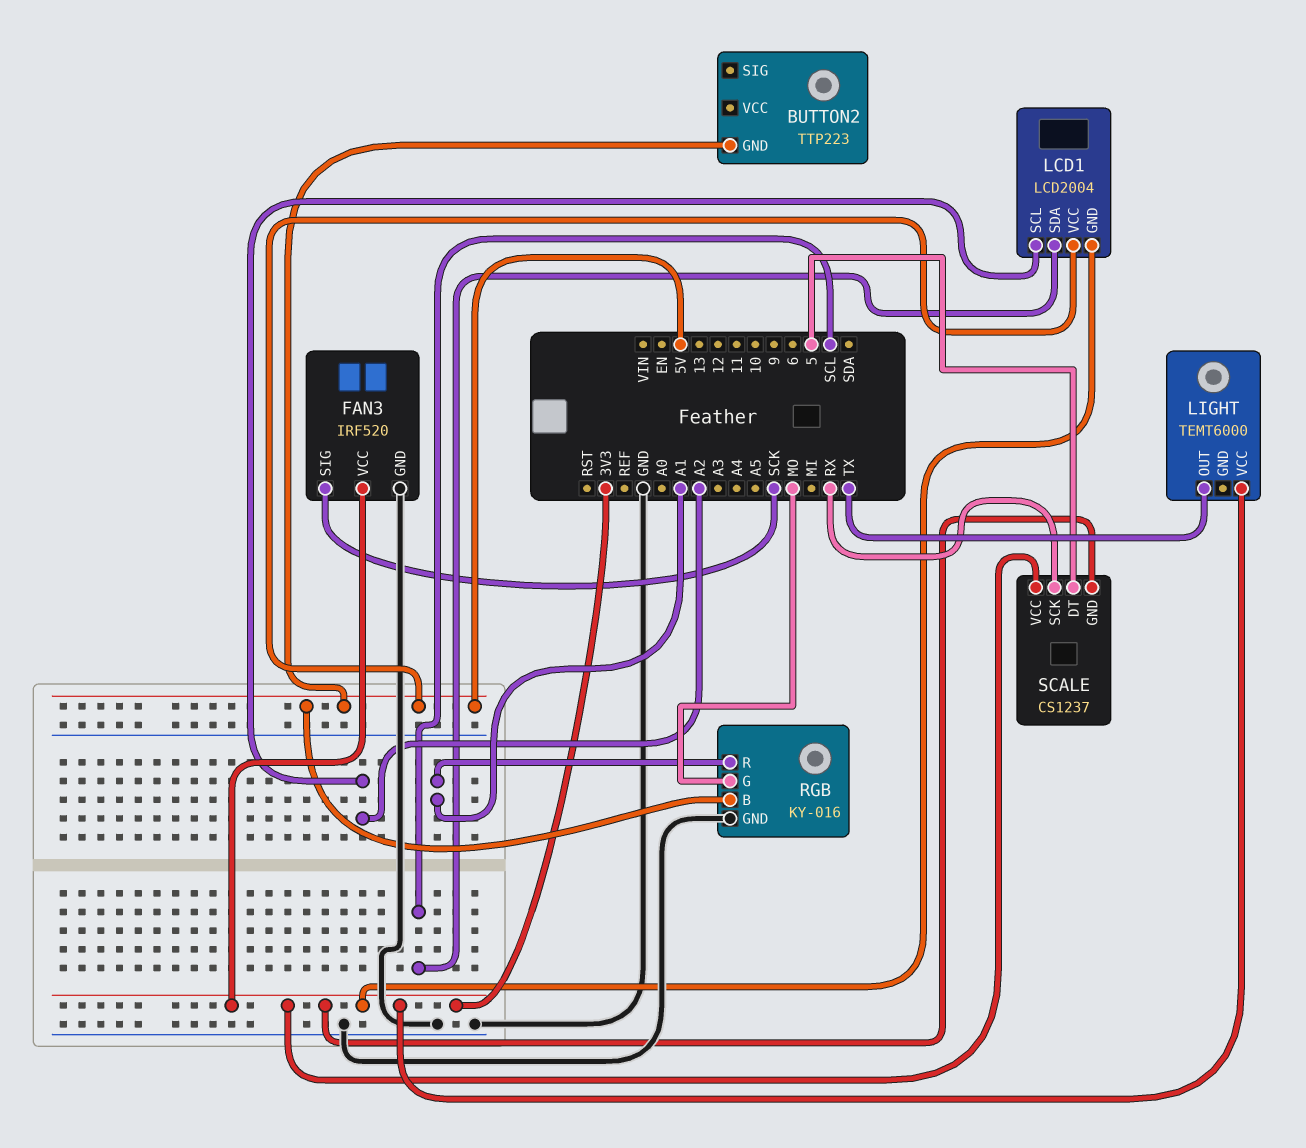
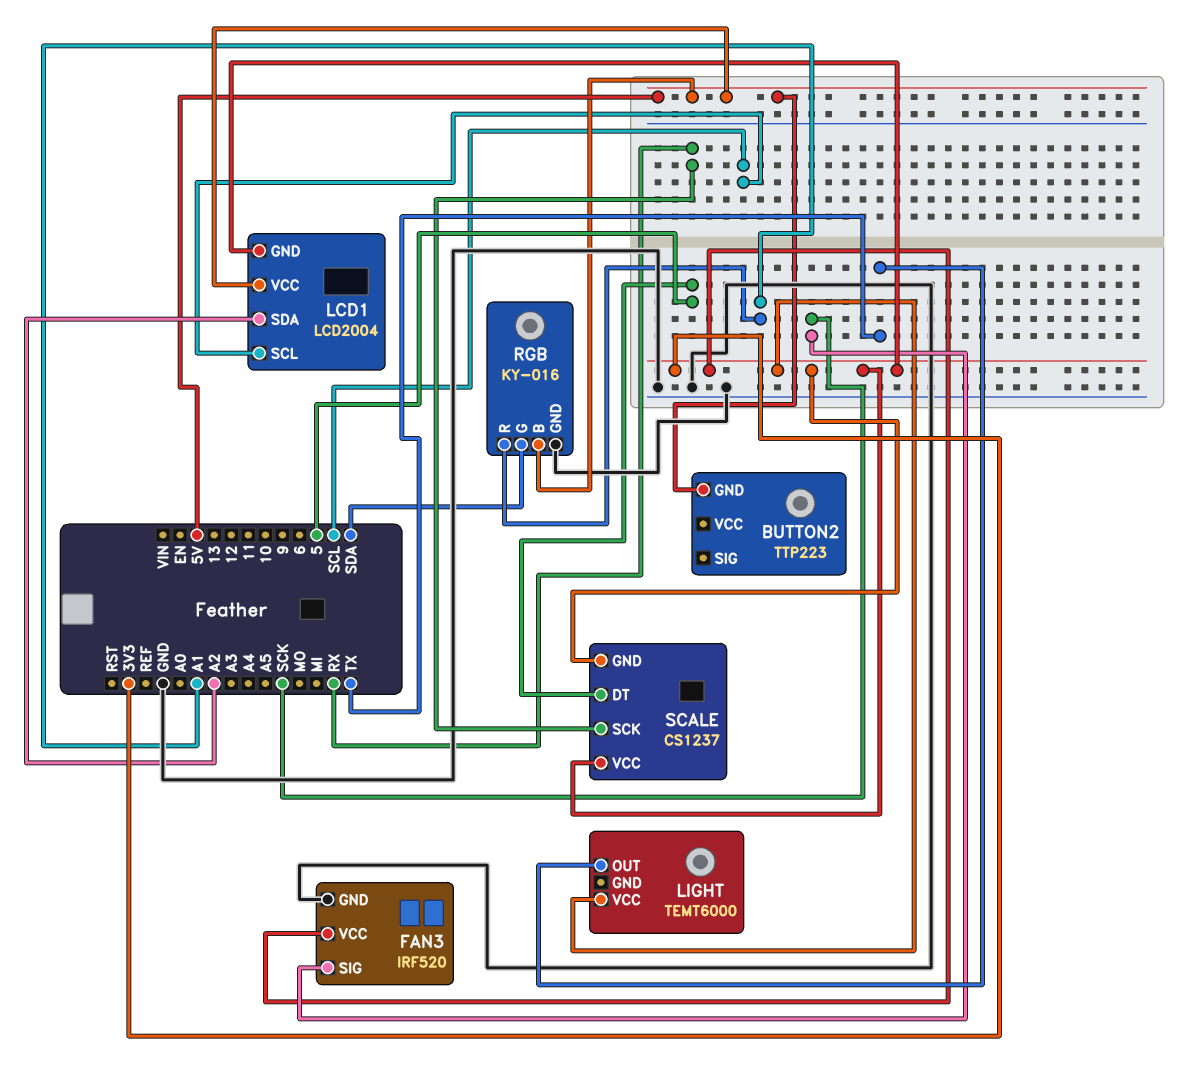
LCD1 pin SCL: A2 -> SCL
LCD1 pin SDA: SCL -> A2
RGB pin G: MO -> SDA

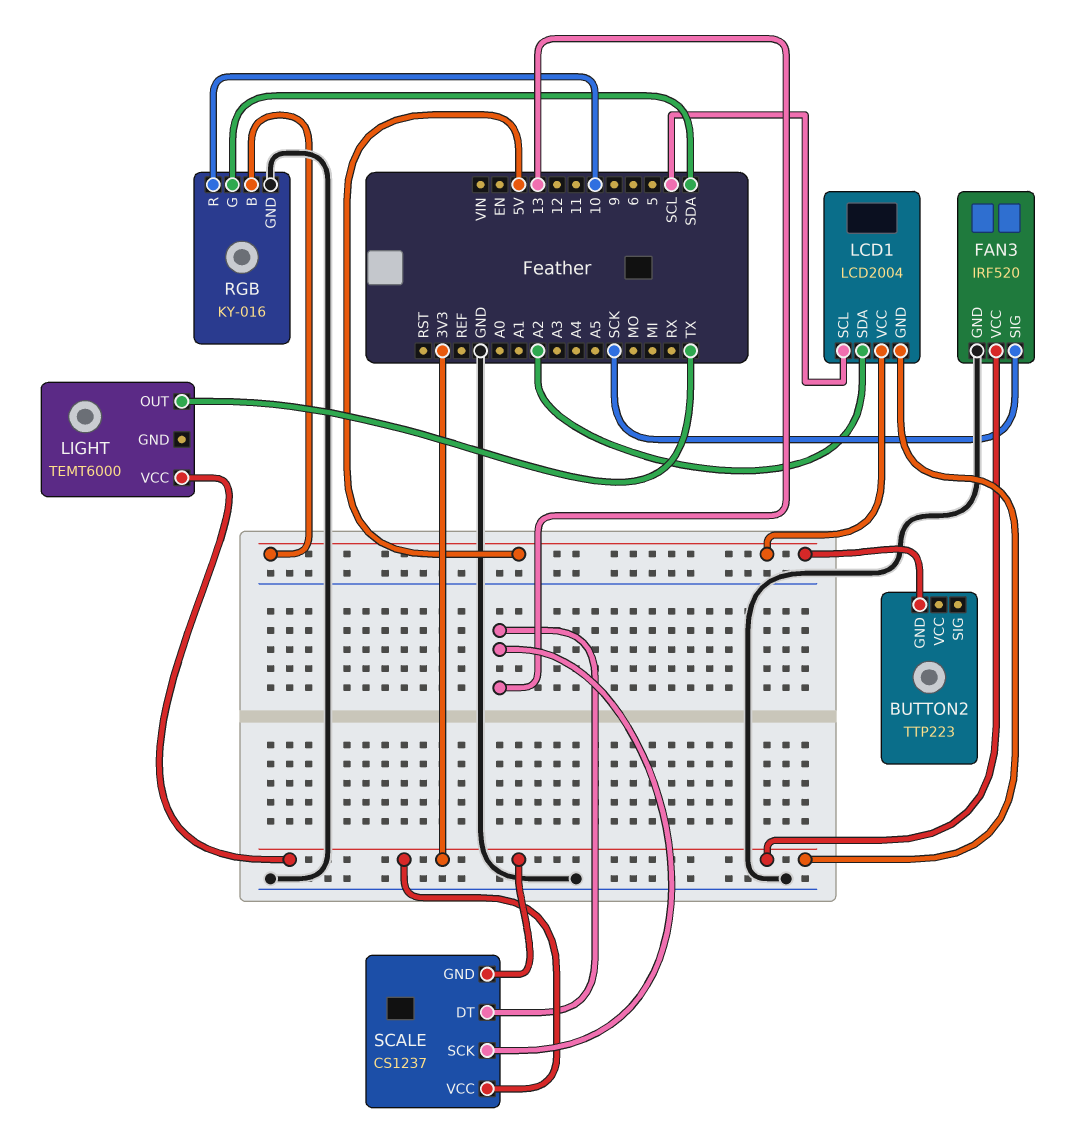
RGB pin R: A1 -> 10
SCALE pin DT: 5 -> 13
SCALE pin SCK: RX -> 13

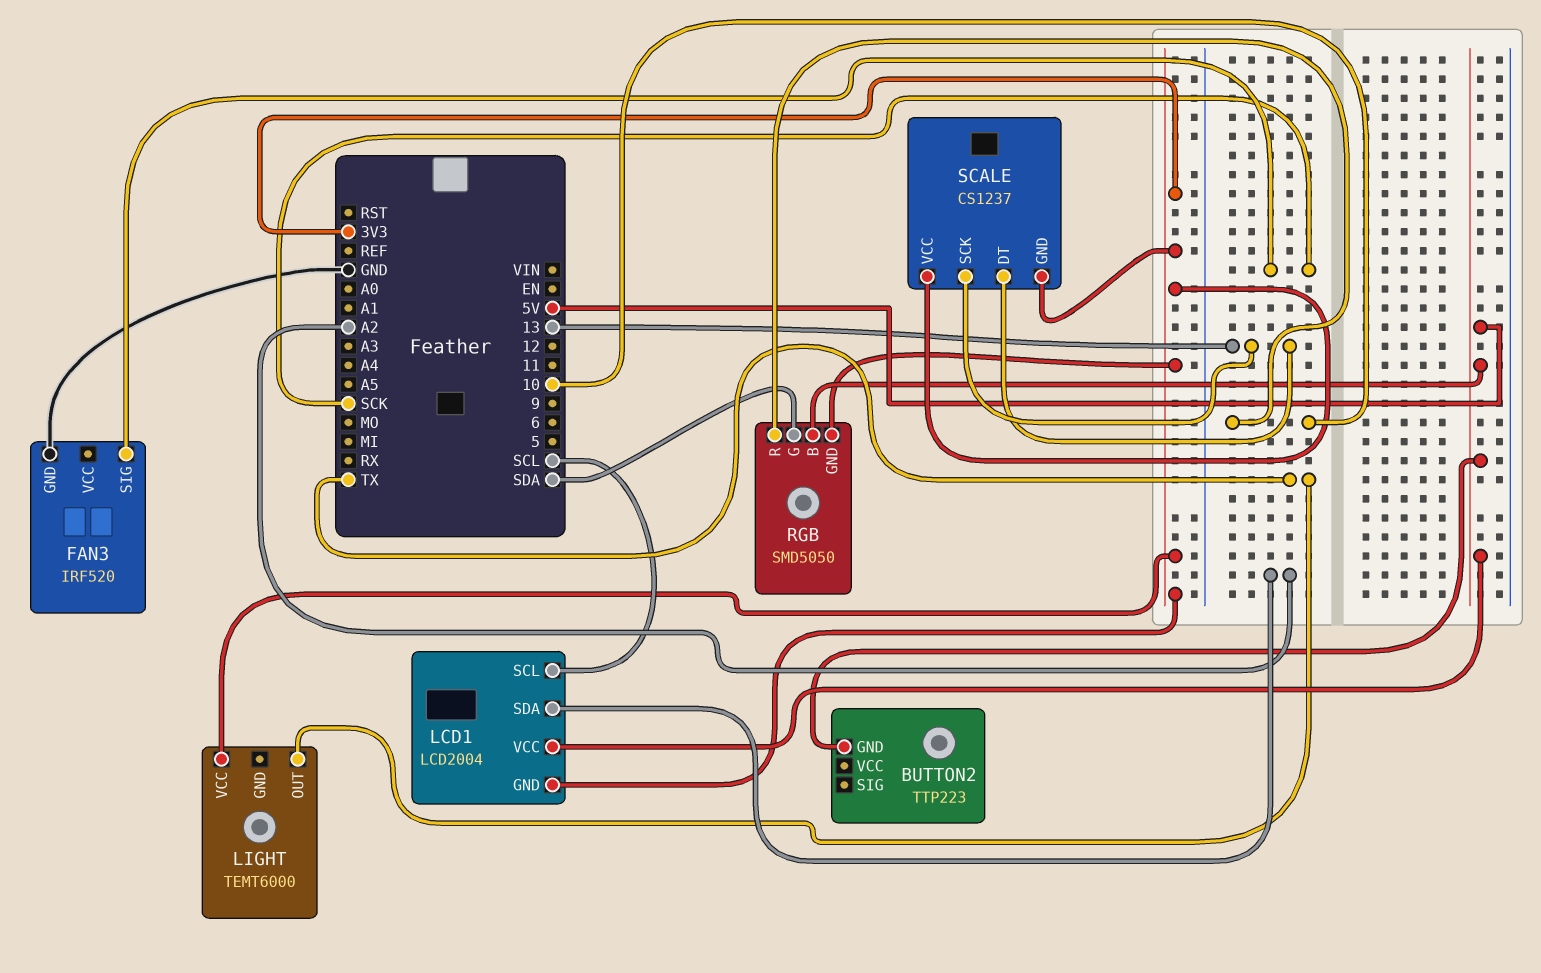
FAN3 pin VCC: 3V3 -> none
RGB: KY-016 -> SMD5050
RGB pin GND: GND -> 3V3

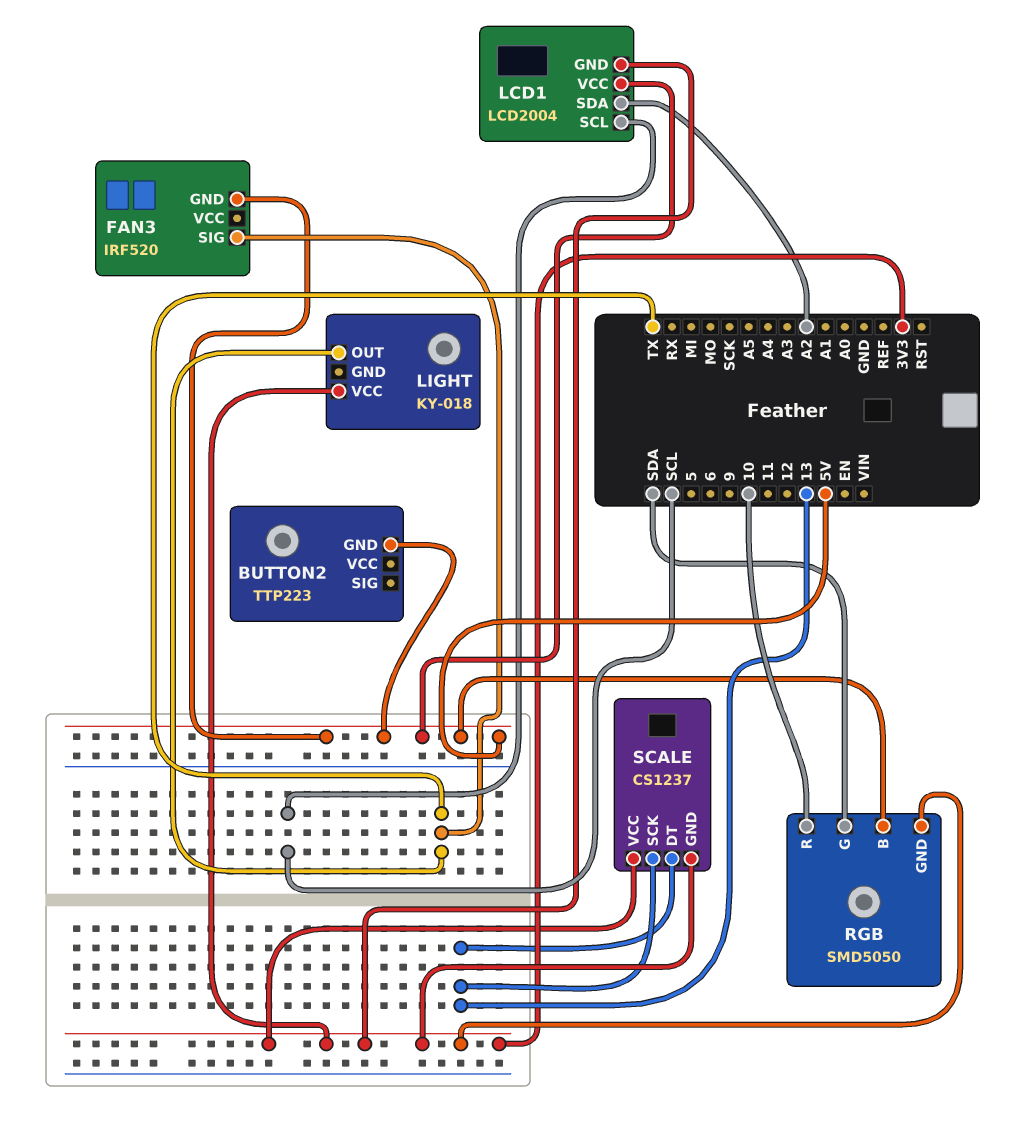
FAN3 pin GND: GND -> 5V
FAN3 pin SIG: SCK -> TX
LIGHT: TEMT6000 -> KY-018

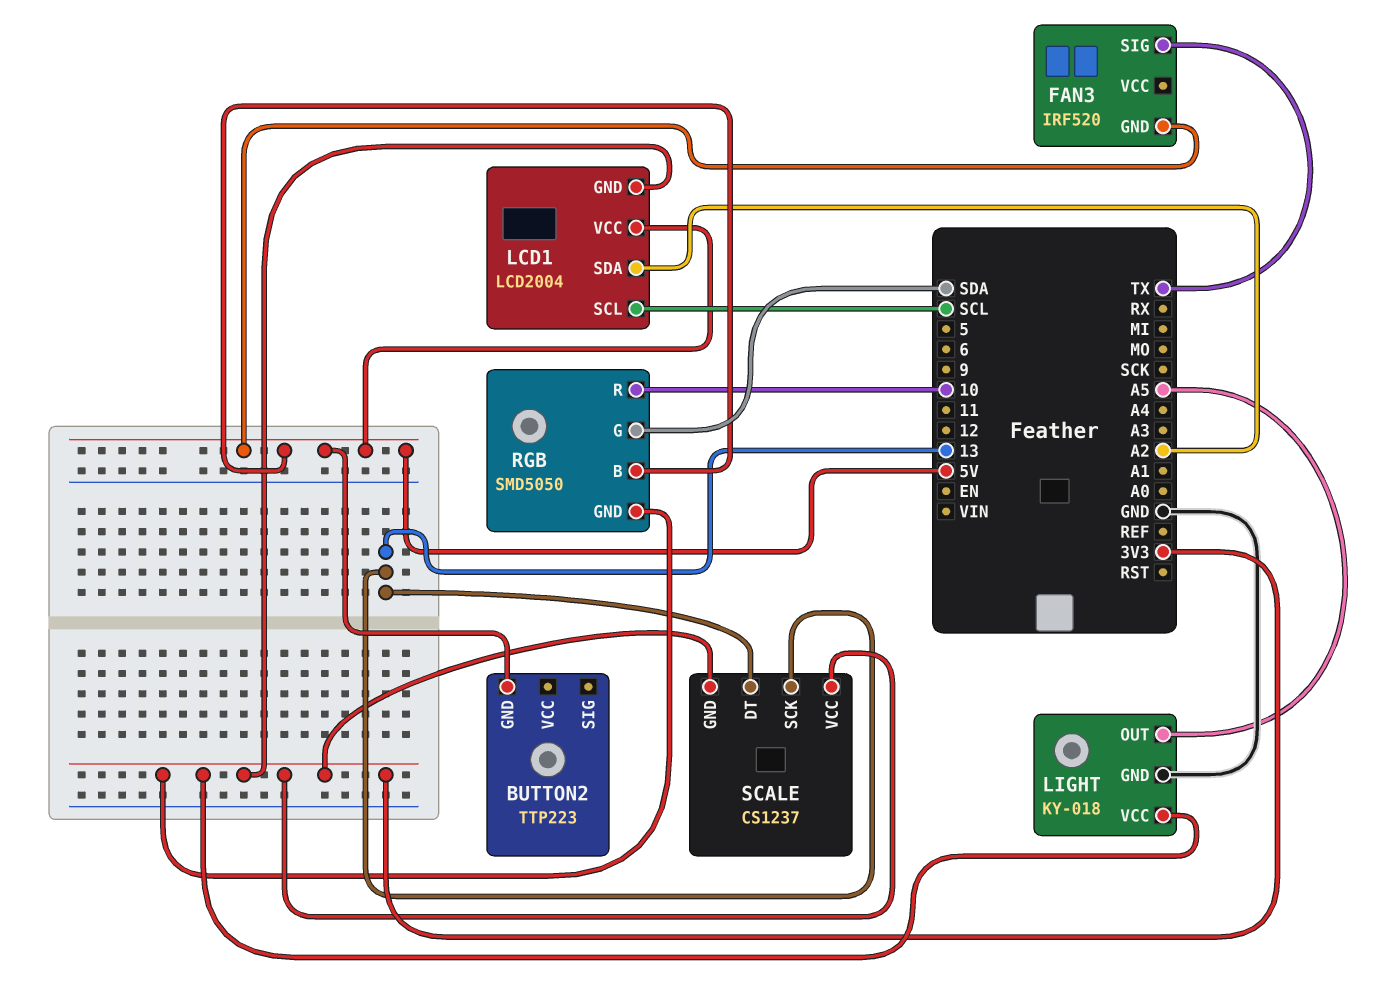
LIGHT pin GND: none -> GND
LIGHT pin OUT: TX -> A5

